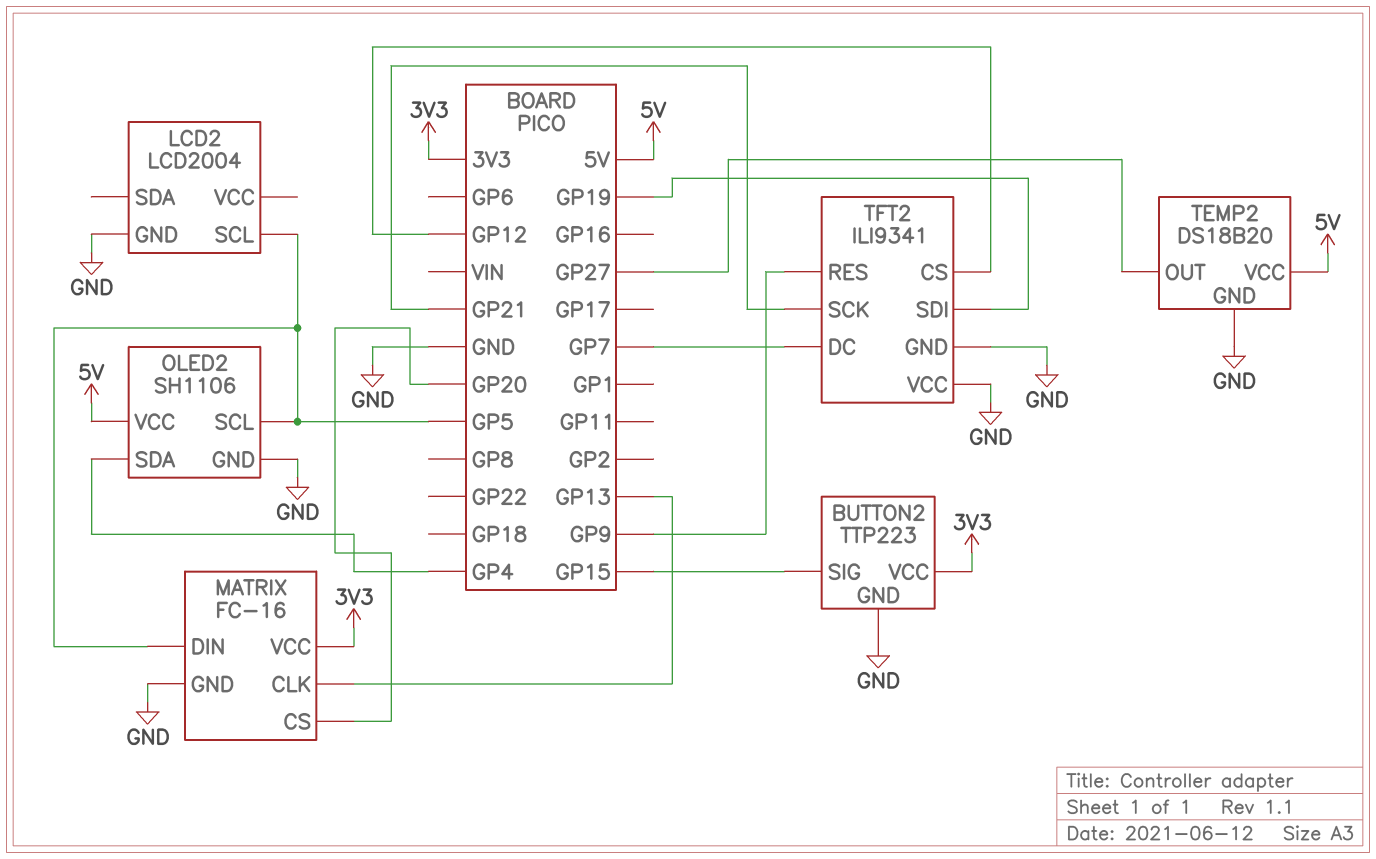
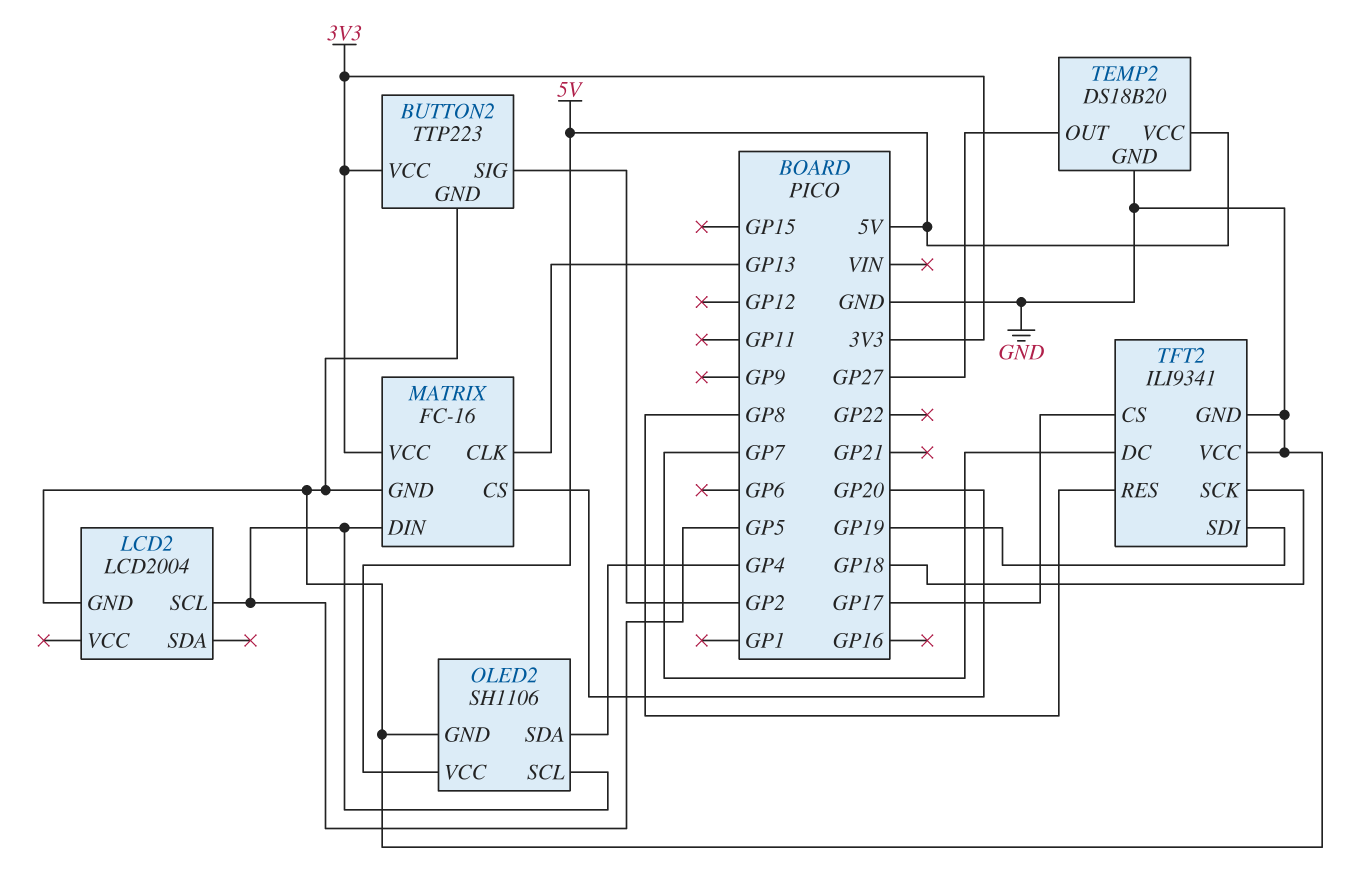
BUTTON2 pin SIG: GP15 -> GP2
TFT2 pin CS: GP12 -> GP17
TFT2 pin RES: GP9 -> GP8
TFT2 pin SCK: GP21 -> GP18

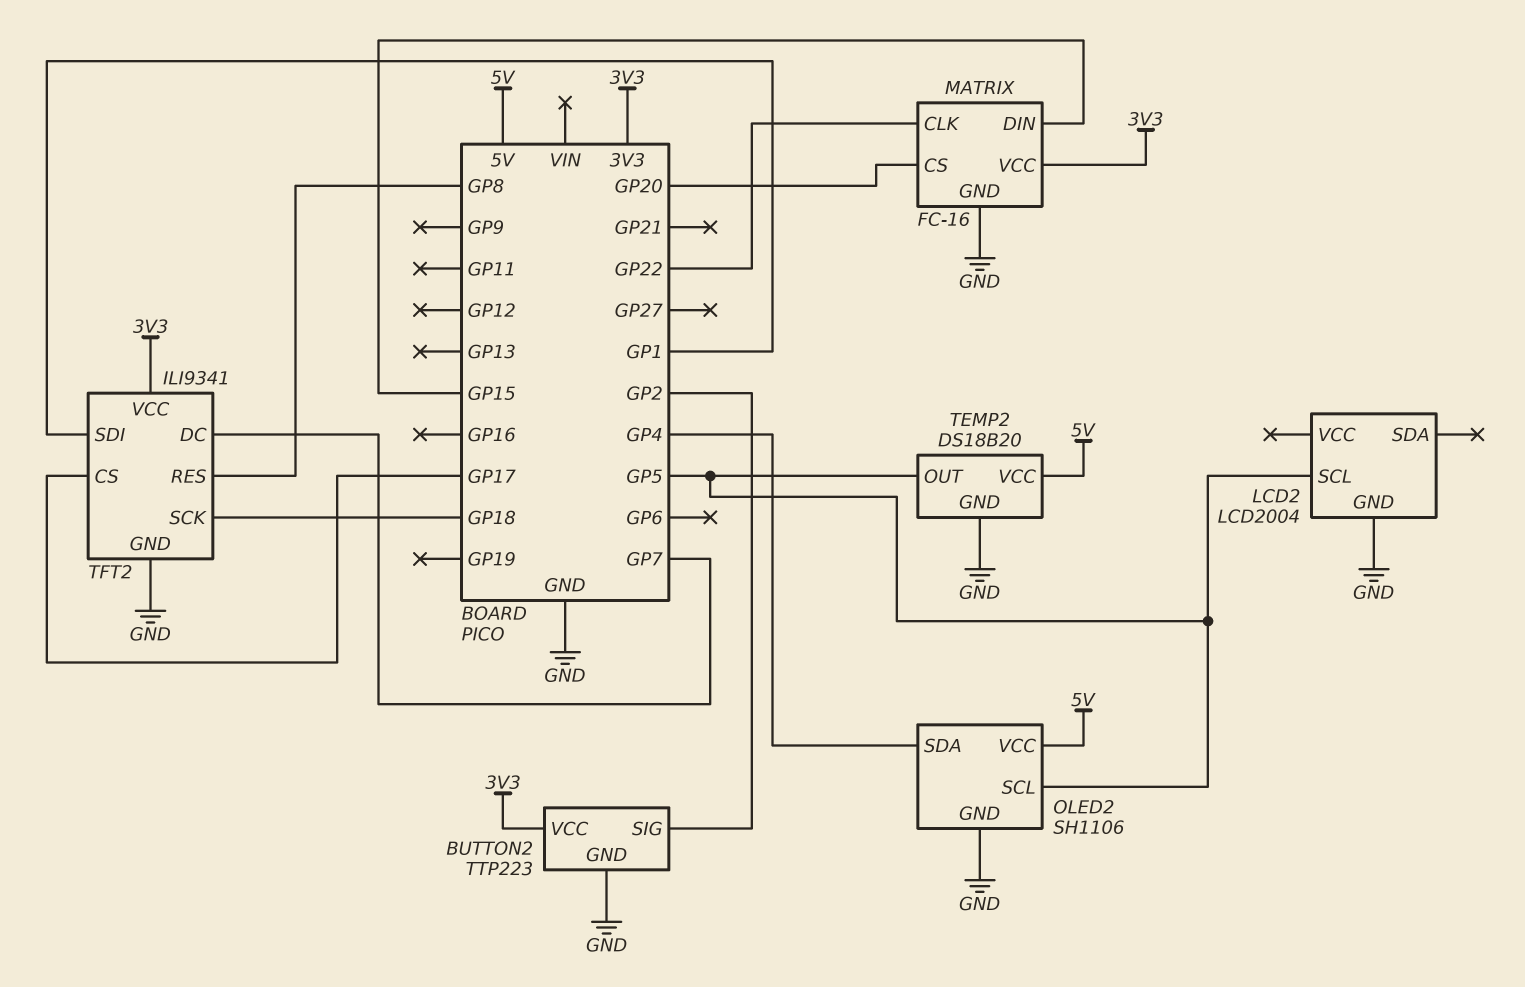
MATRIX pin CLK: GP13 -> GP22
MATRIX pin DIN: GP5 -> GP15
TEMP2 pin OUT: GP27 -> GP5
TFT2 pin SDI: GP19 -> GP1
TFT2 pin VCC: GND -> 3V3

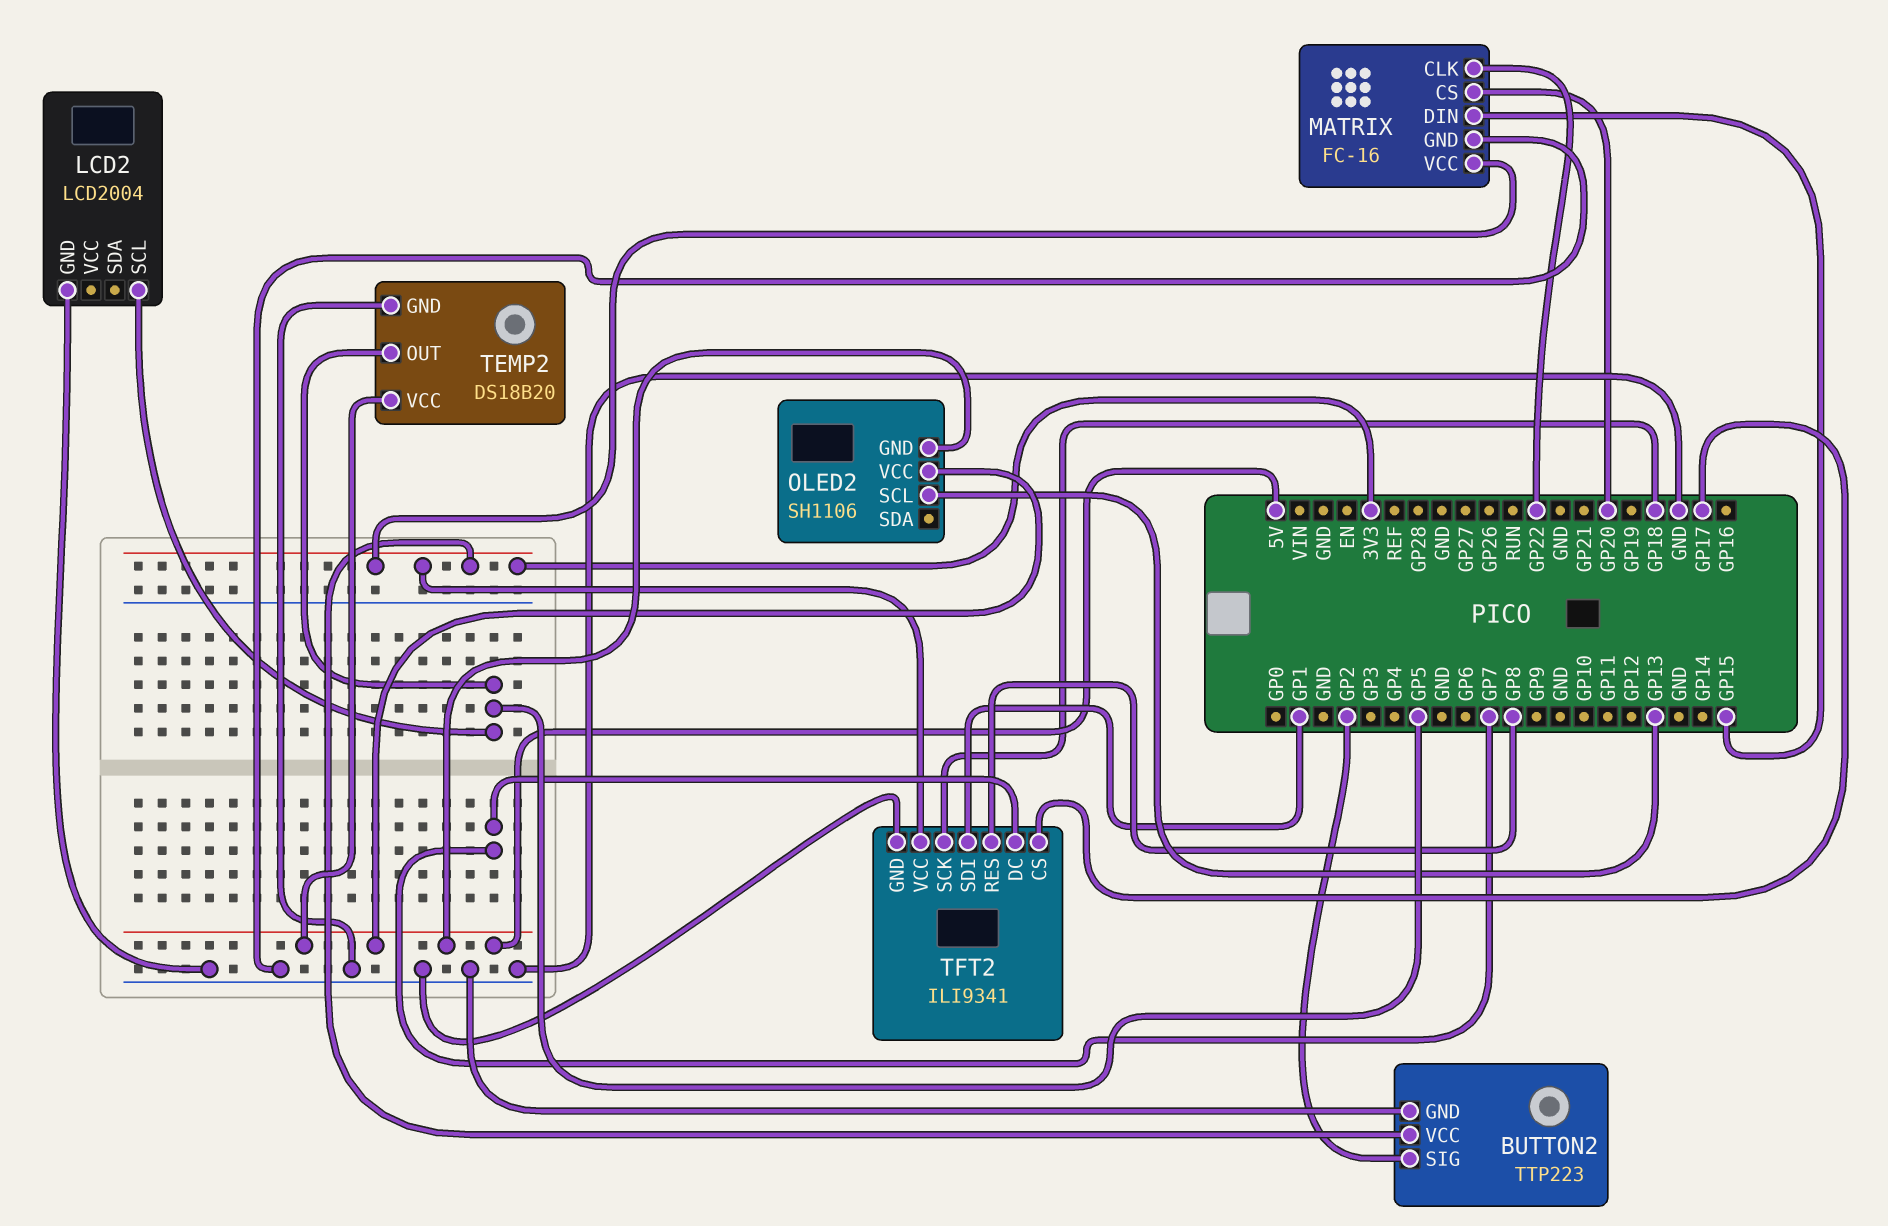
OLED2 pin GND: GND -> 5V
OLED2 pin SCL: GP5 -> GP13
OLED2 pin SDA: GP4 -> none

